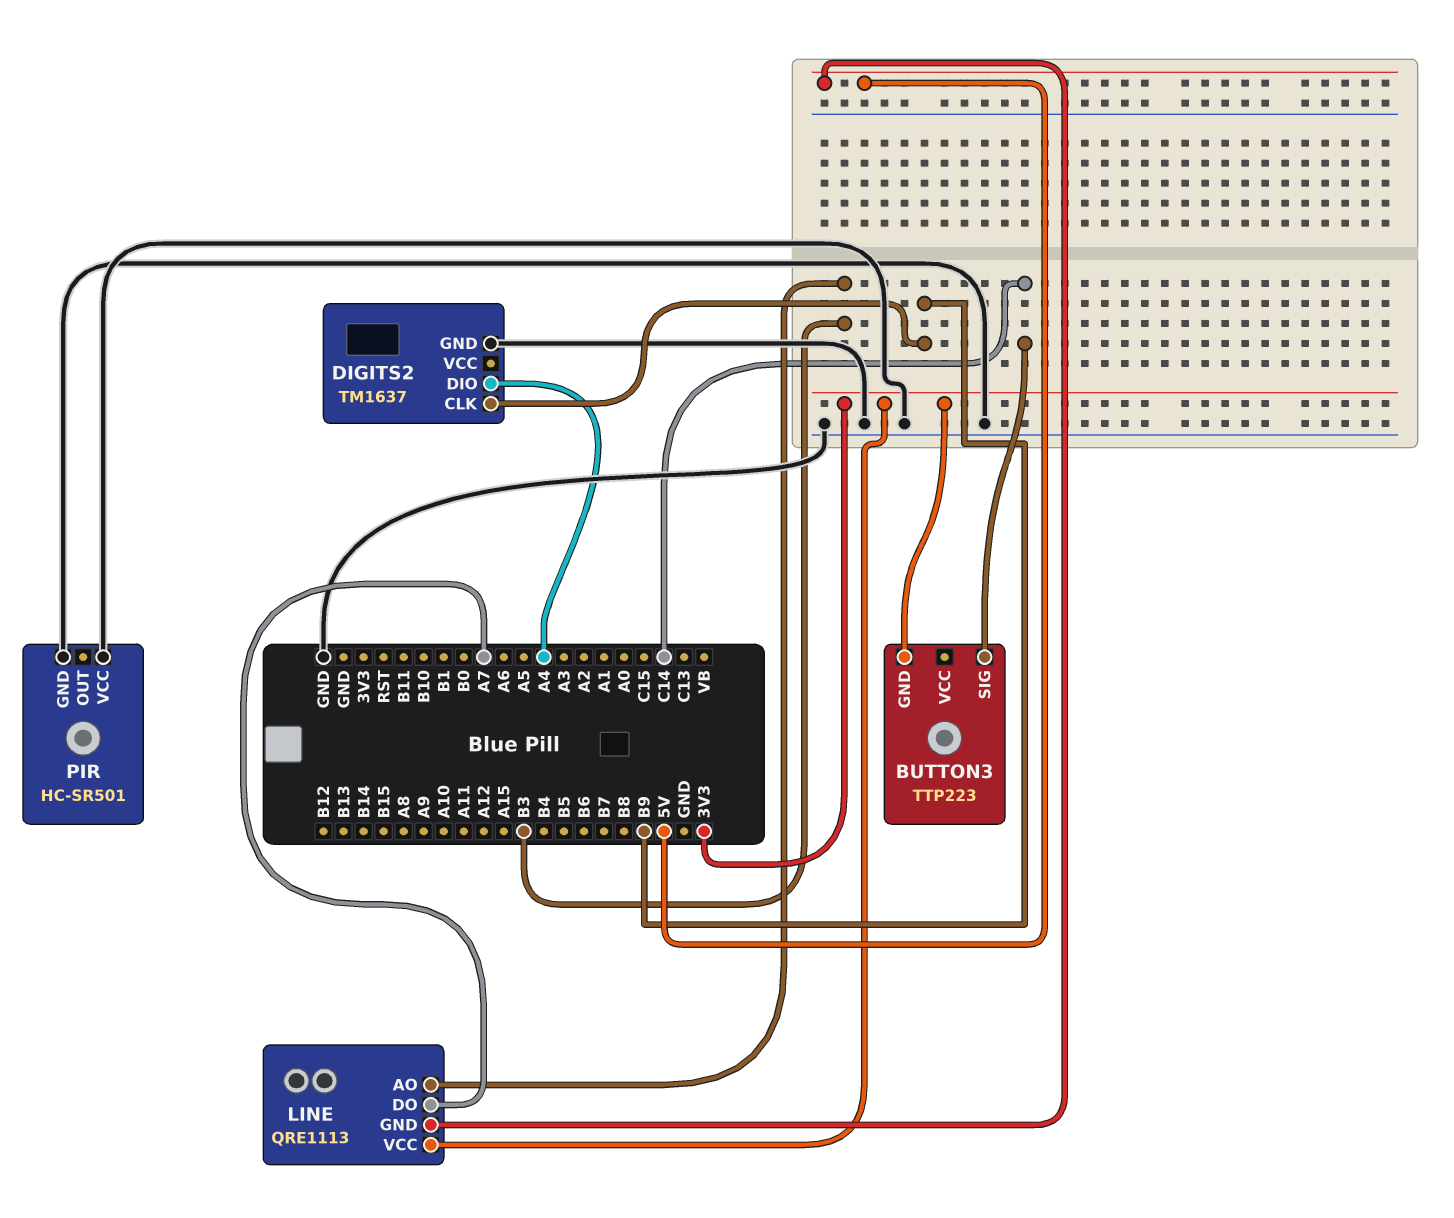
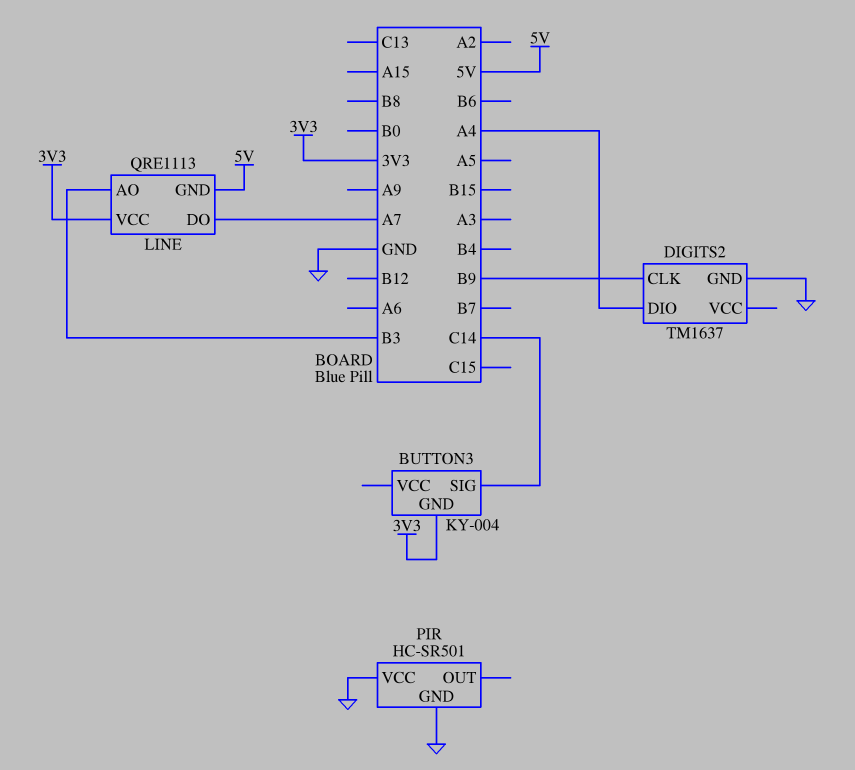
BUTTON3: TTP223 -> KY-004

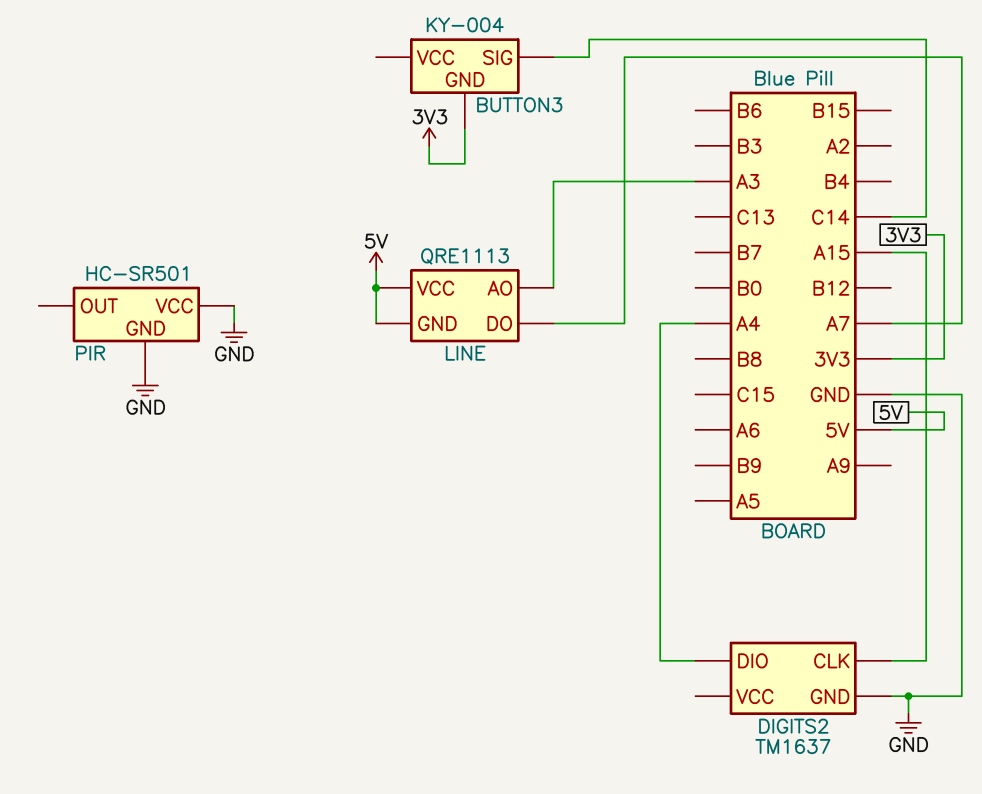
DIGITS2 pin CLK: B9 -> A15
LINE pin AO: B3 -> A3
LINE pin VCC: 3V3 -> 5V

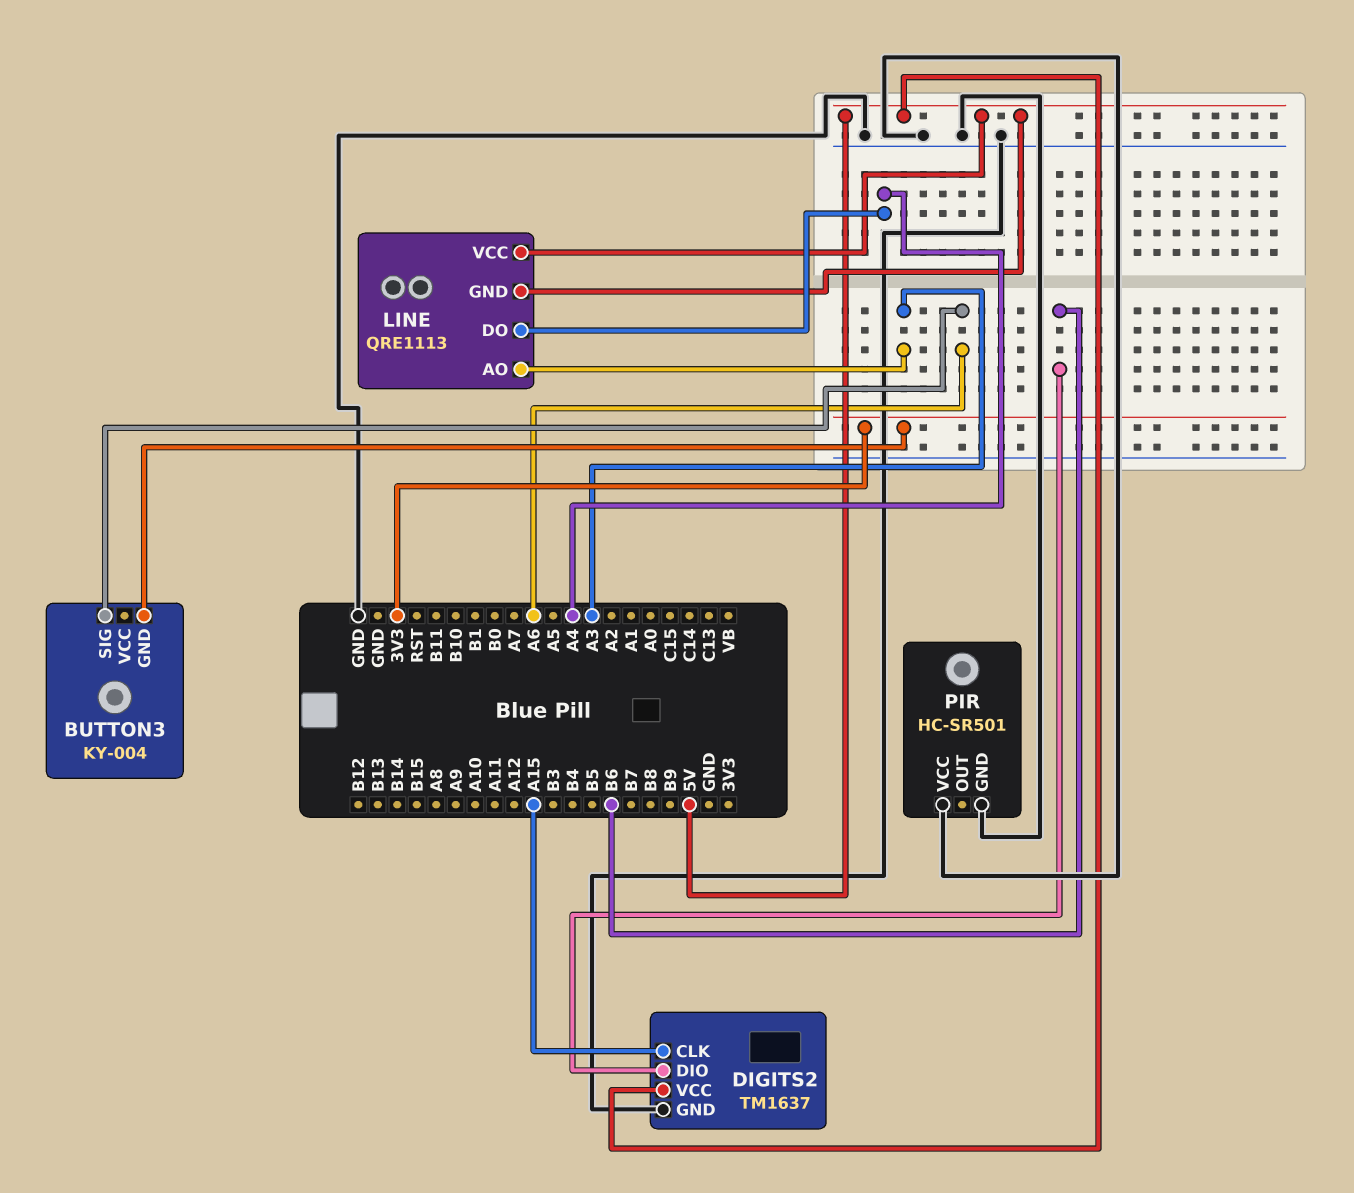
BUTTON3 pin SIG: C14 -> A6
DIGITS2 pin DIO: A4 -> B6
DIGITS2 pin VCC: none -> 5V
LINE pin DO: A7 -> A4

